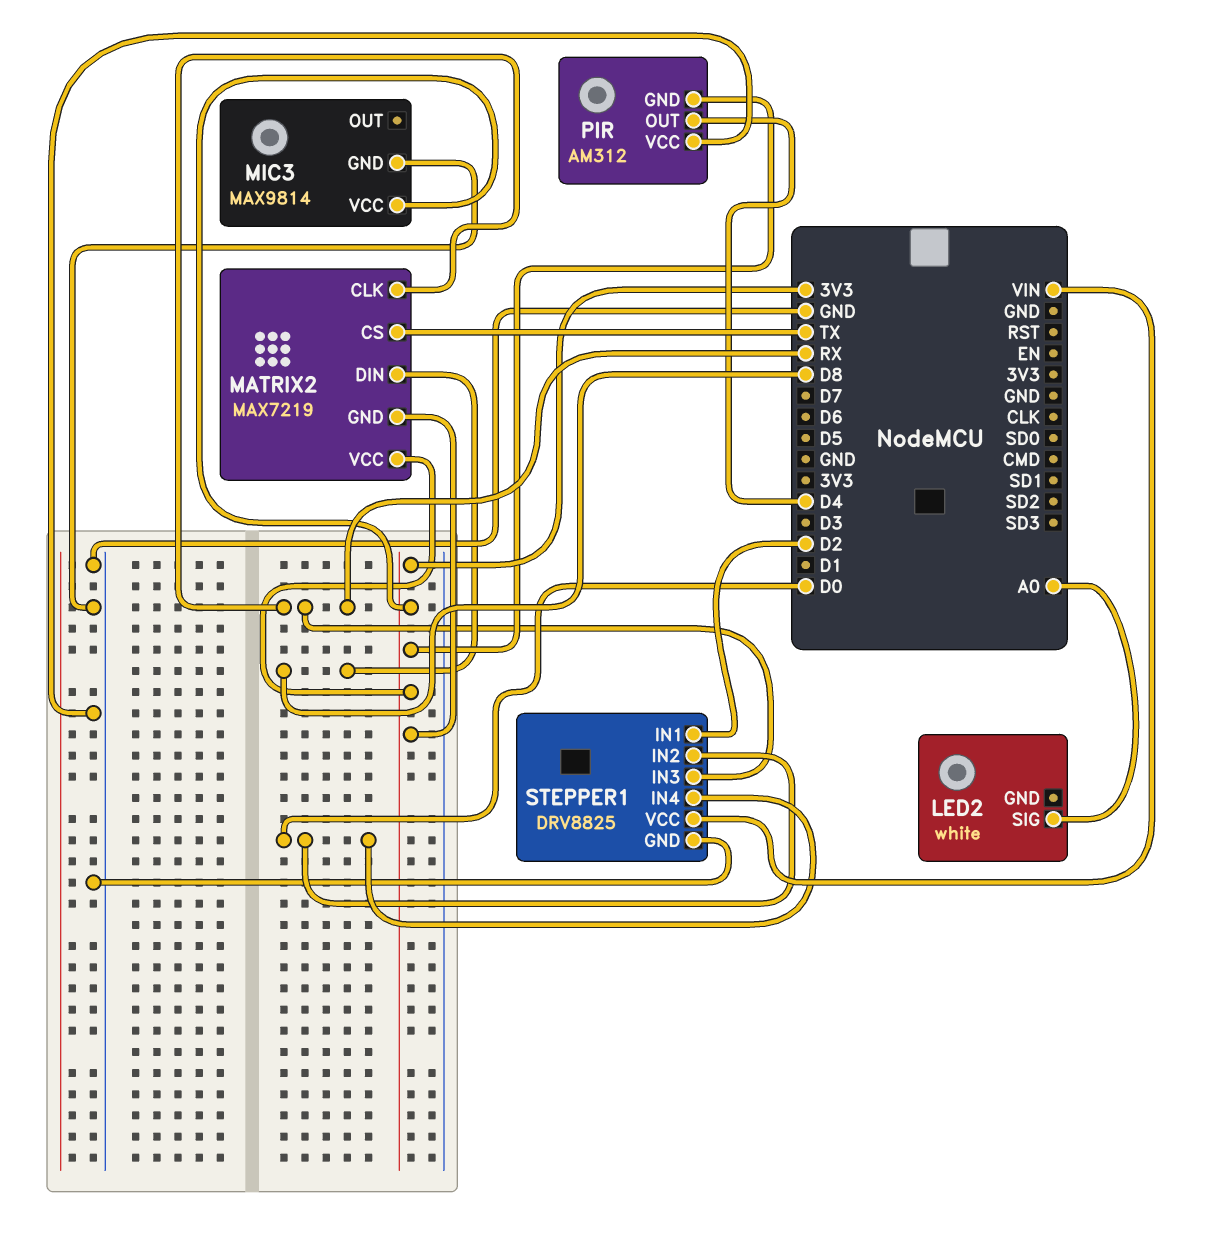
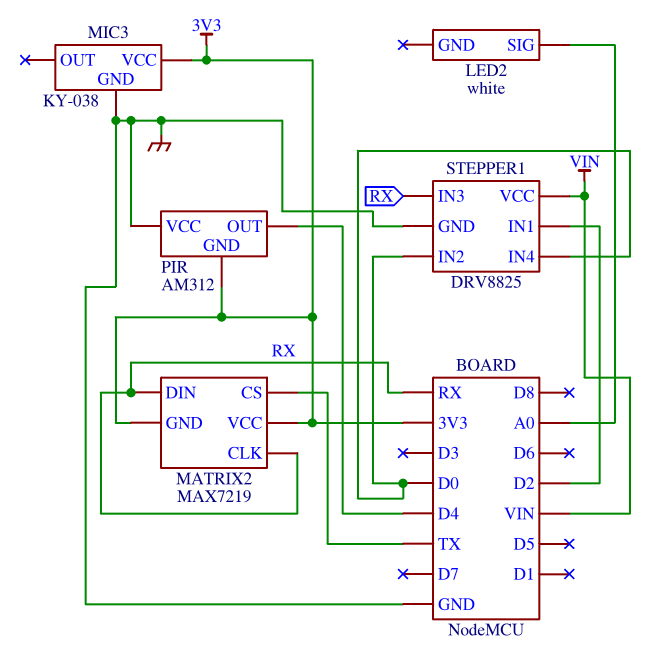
MATRIX2 pin DIN: D8 -> RX
MIC3: MAX9814 -> KY-038

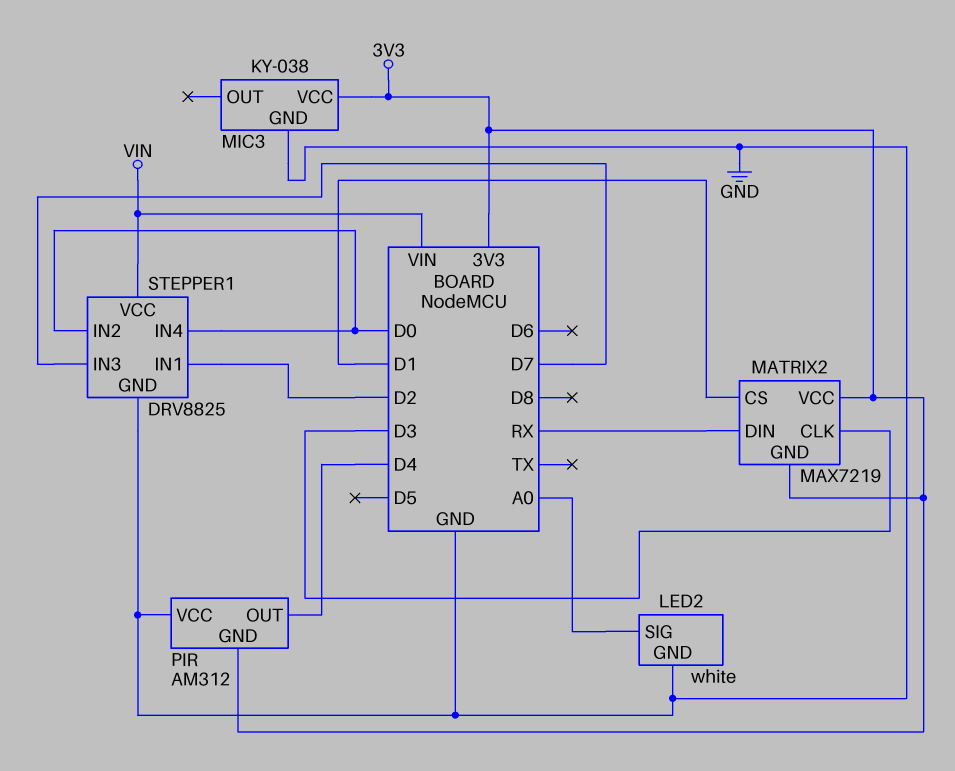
LED2 pin GND: none -> GND
MATRIX2 pin CLK: RX -> D3
MATRIX2 pin CS: TX -> D1
STEPPER1 pin IN3: RX -> D7

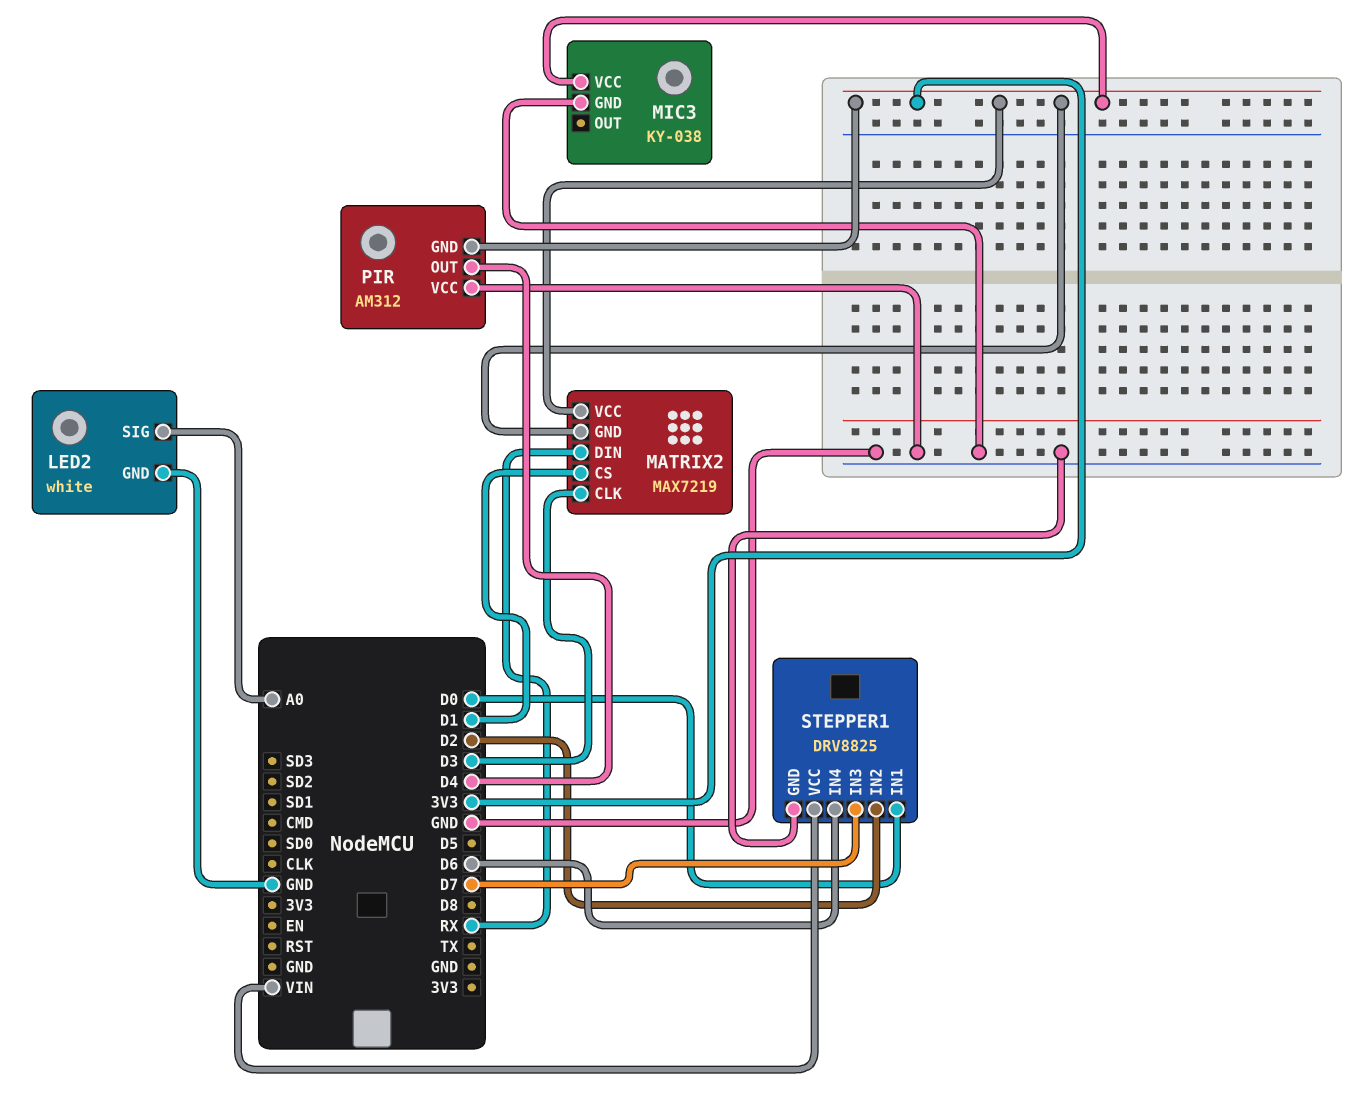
STEPPER1 pin IN1: D2 -> D0
STEPPER1 pin IN2: D0 -> D2
STEPPER1 pin IN4: D0 -> D6

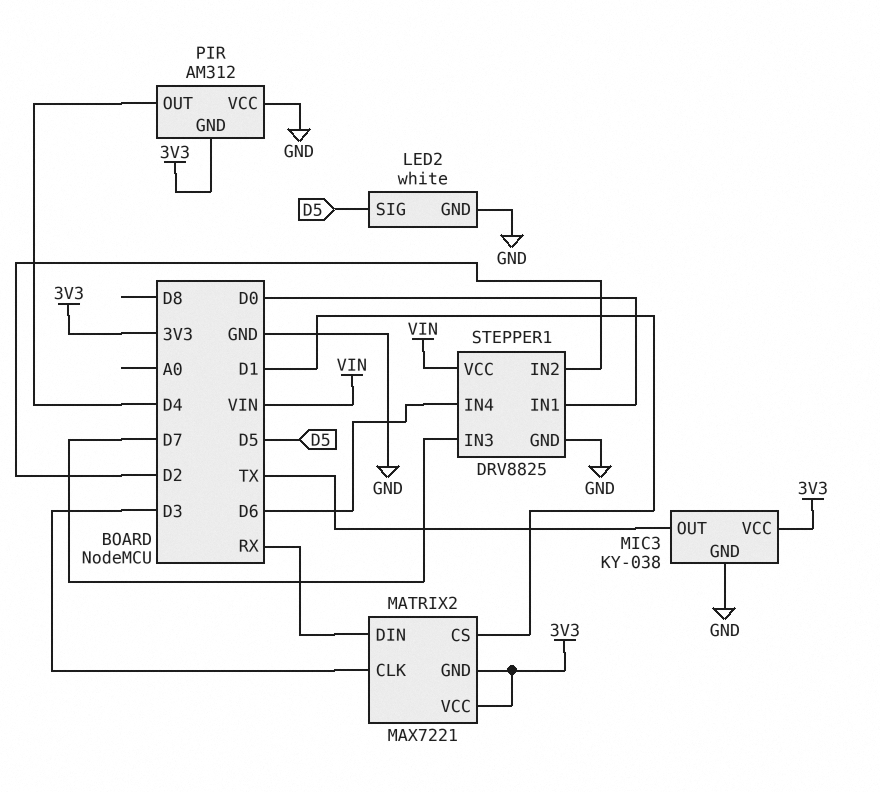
LED2 pin SIG: A0 -> D5
MATRIX2: MAX7219 -> MAX7221
MIC3 pin OUT: none -> TX

